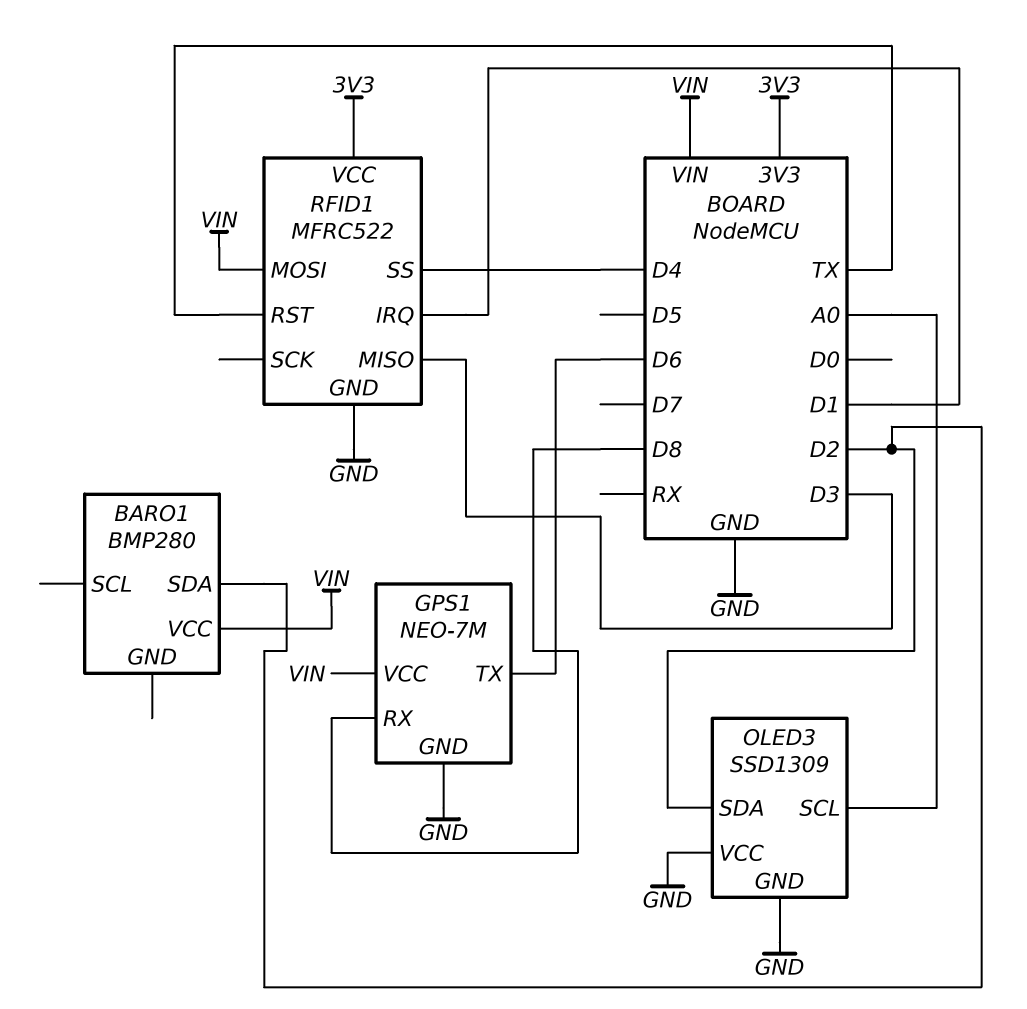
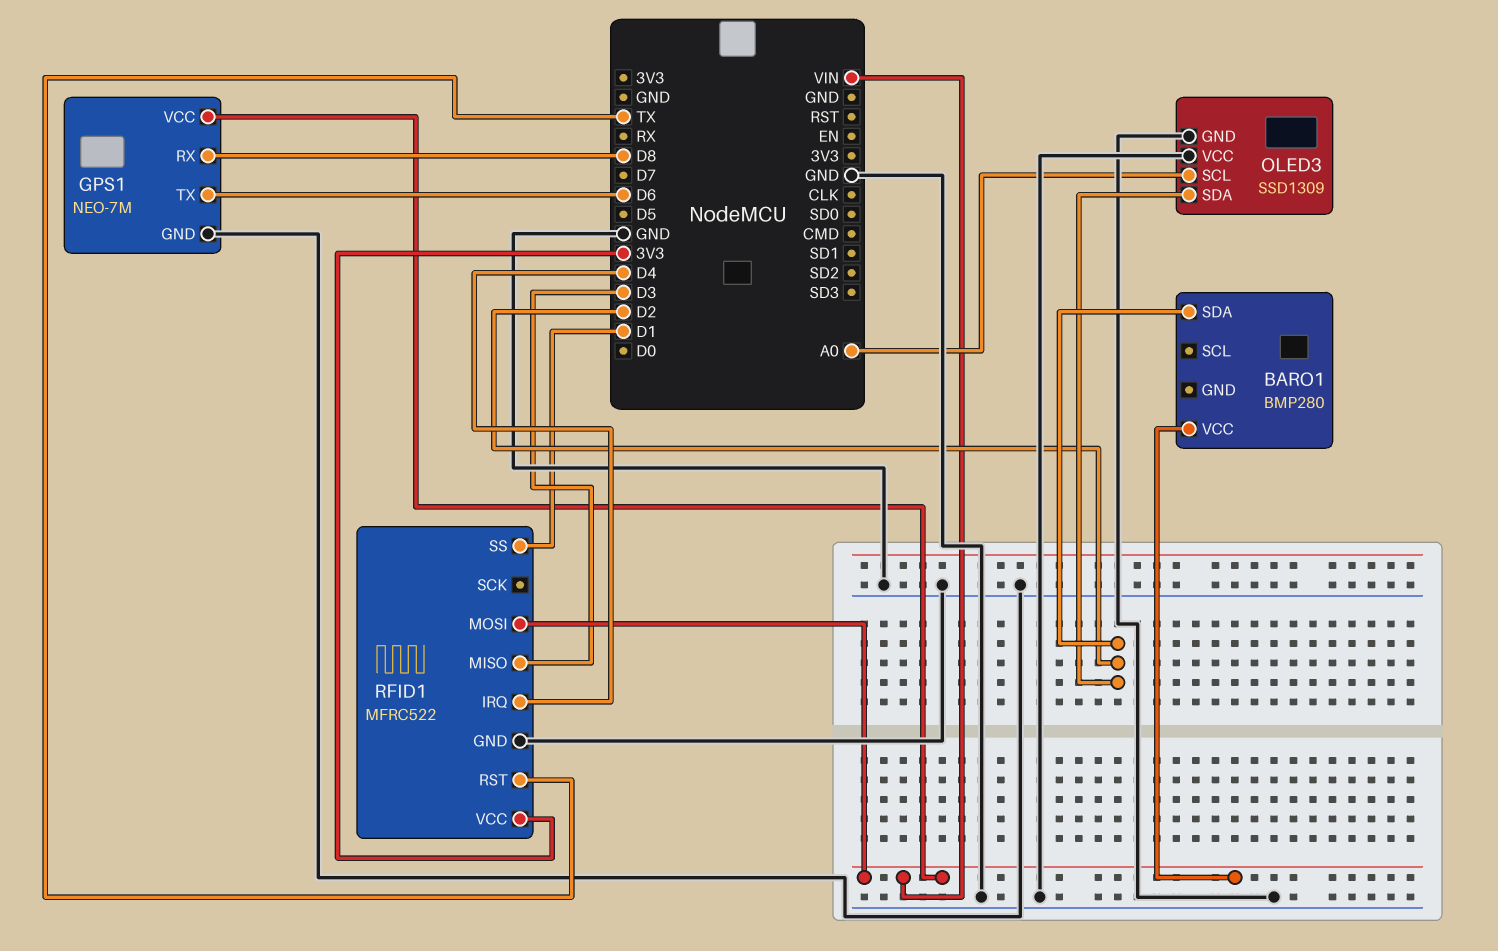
RFID1 pin IRQ: D1 -> D4
RFID1 pin SS: D4 -> D1

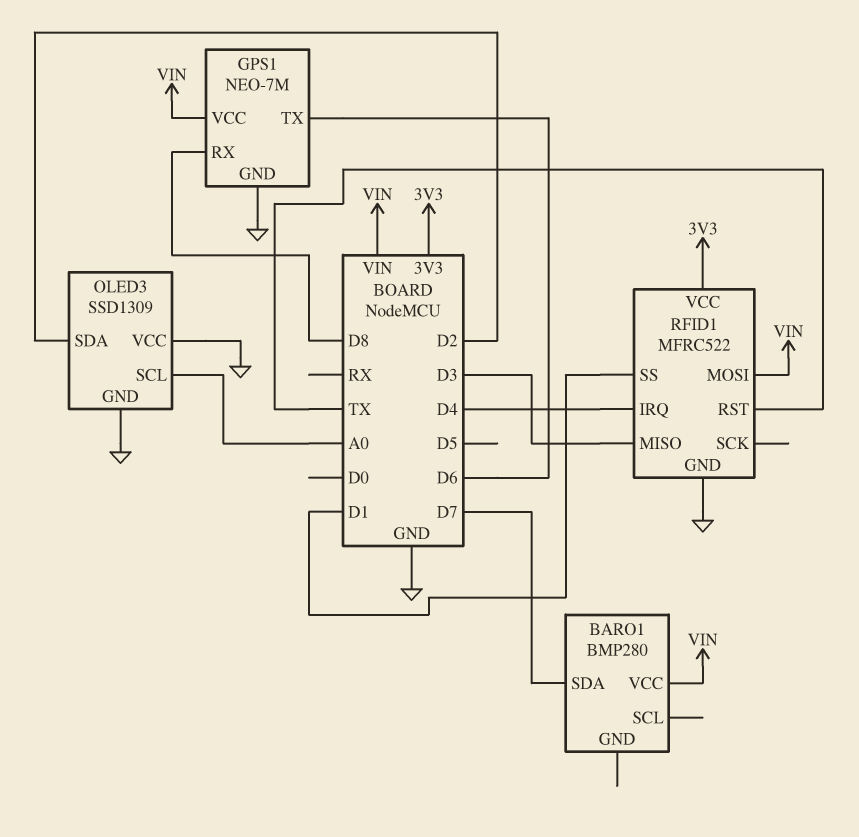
BARO1 pin SDA: D2 -> D7

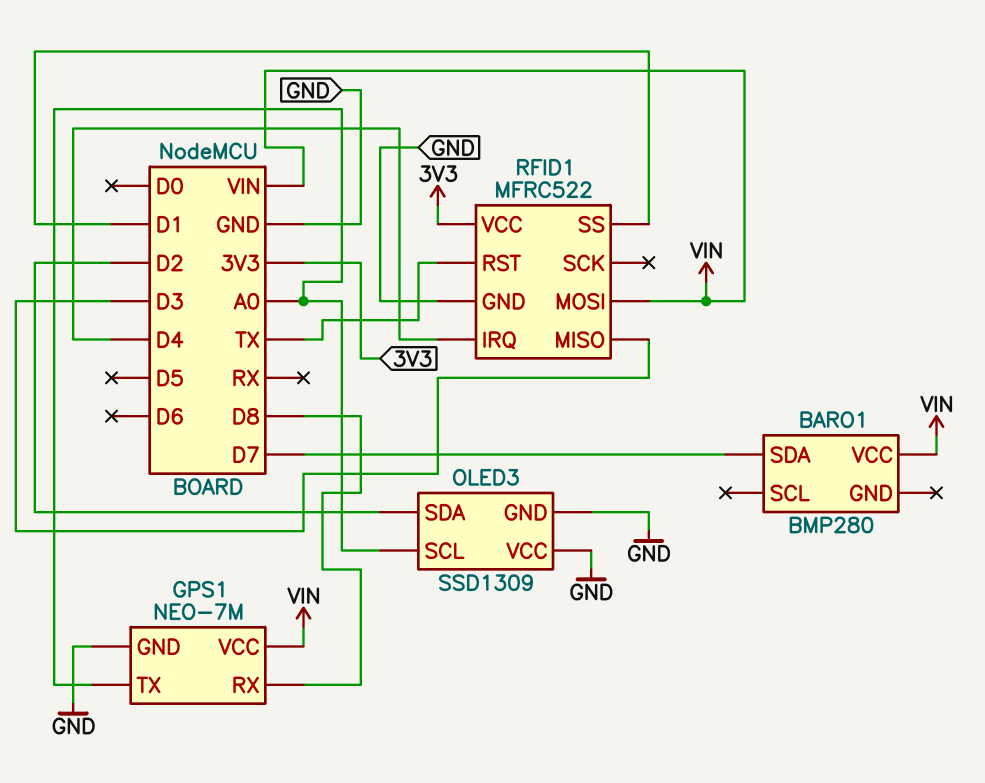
GPS1 pin TX: D6 -> A0

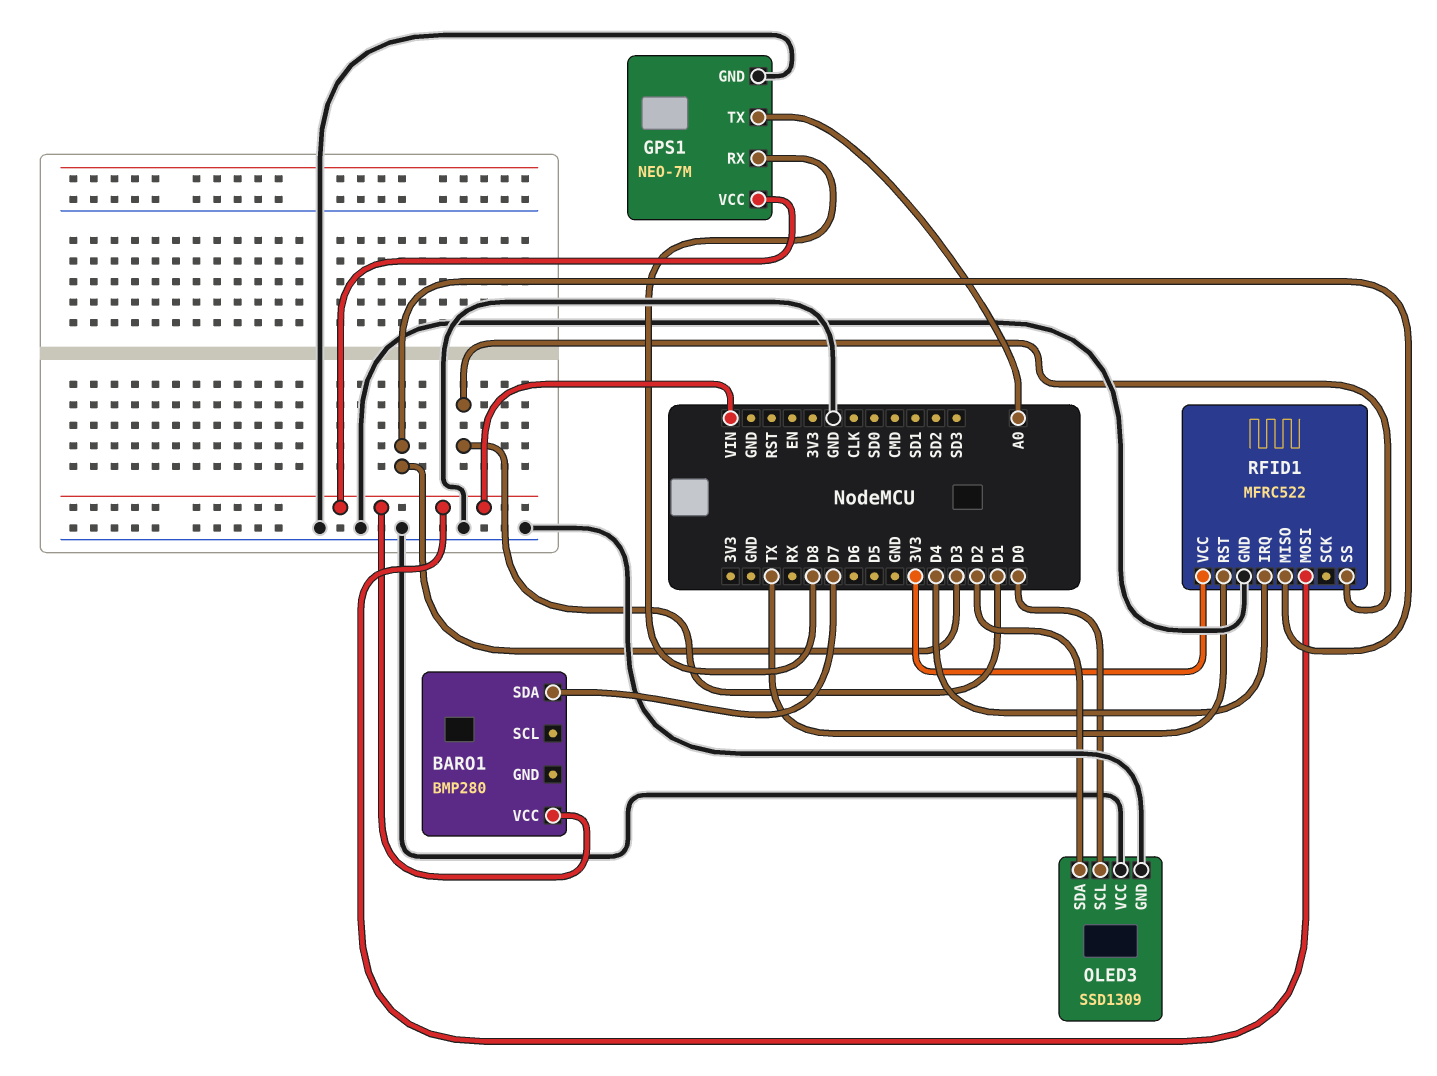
OLED3 pin SCL: A0 -> D0

